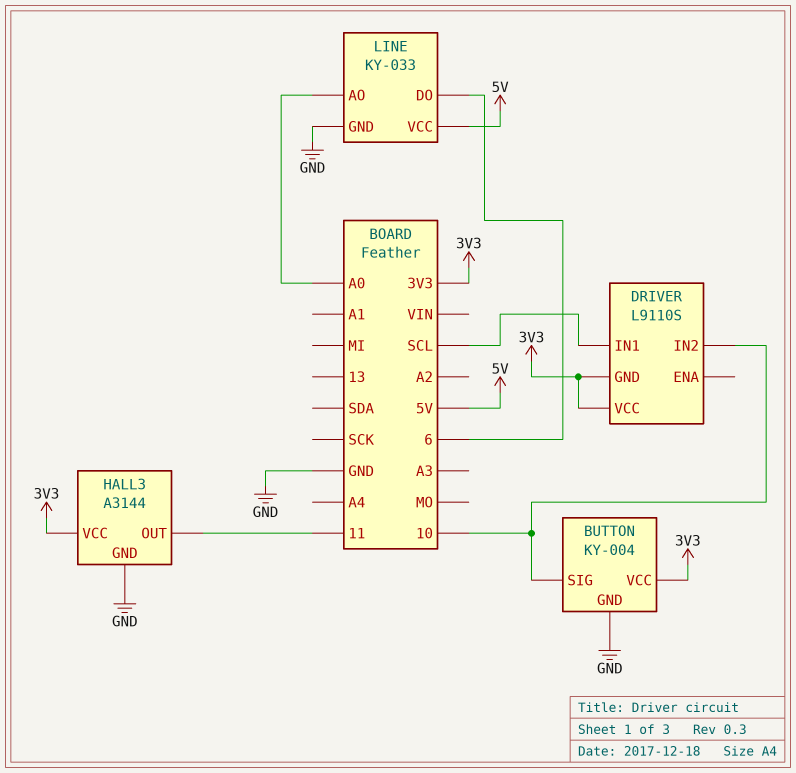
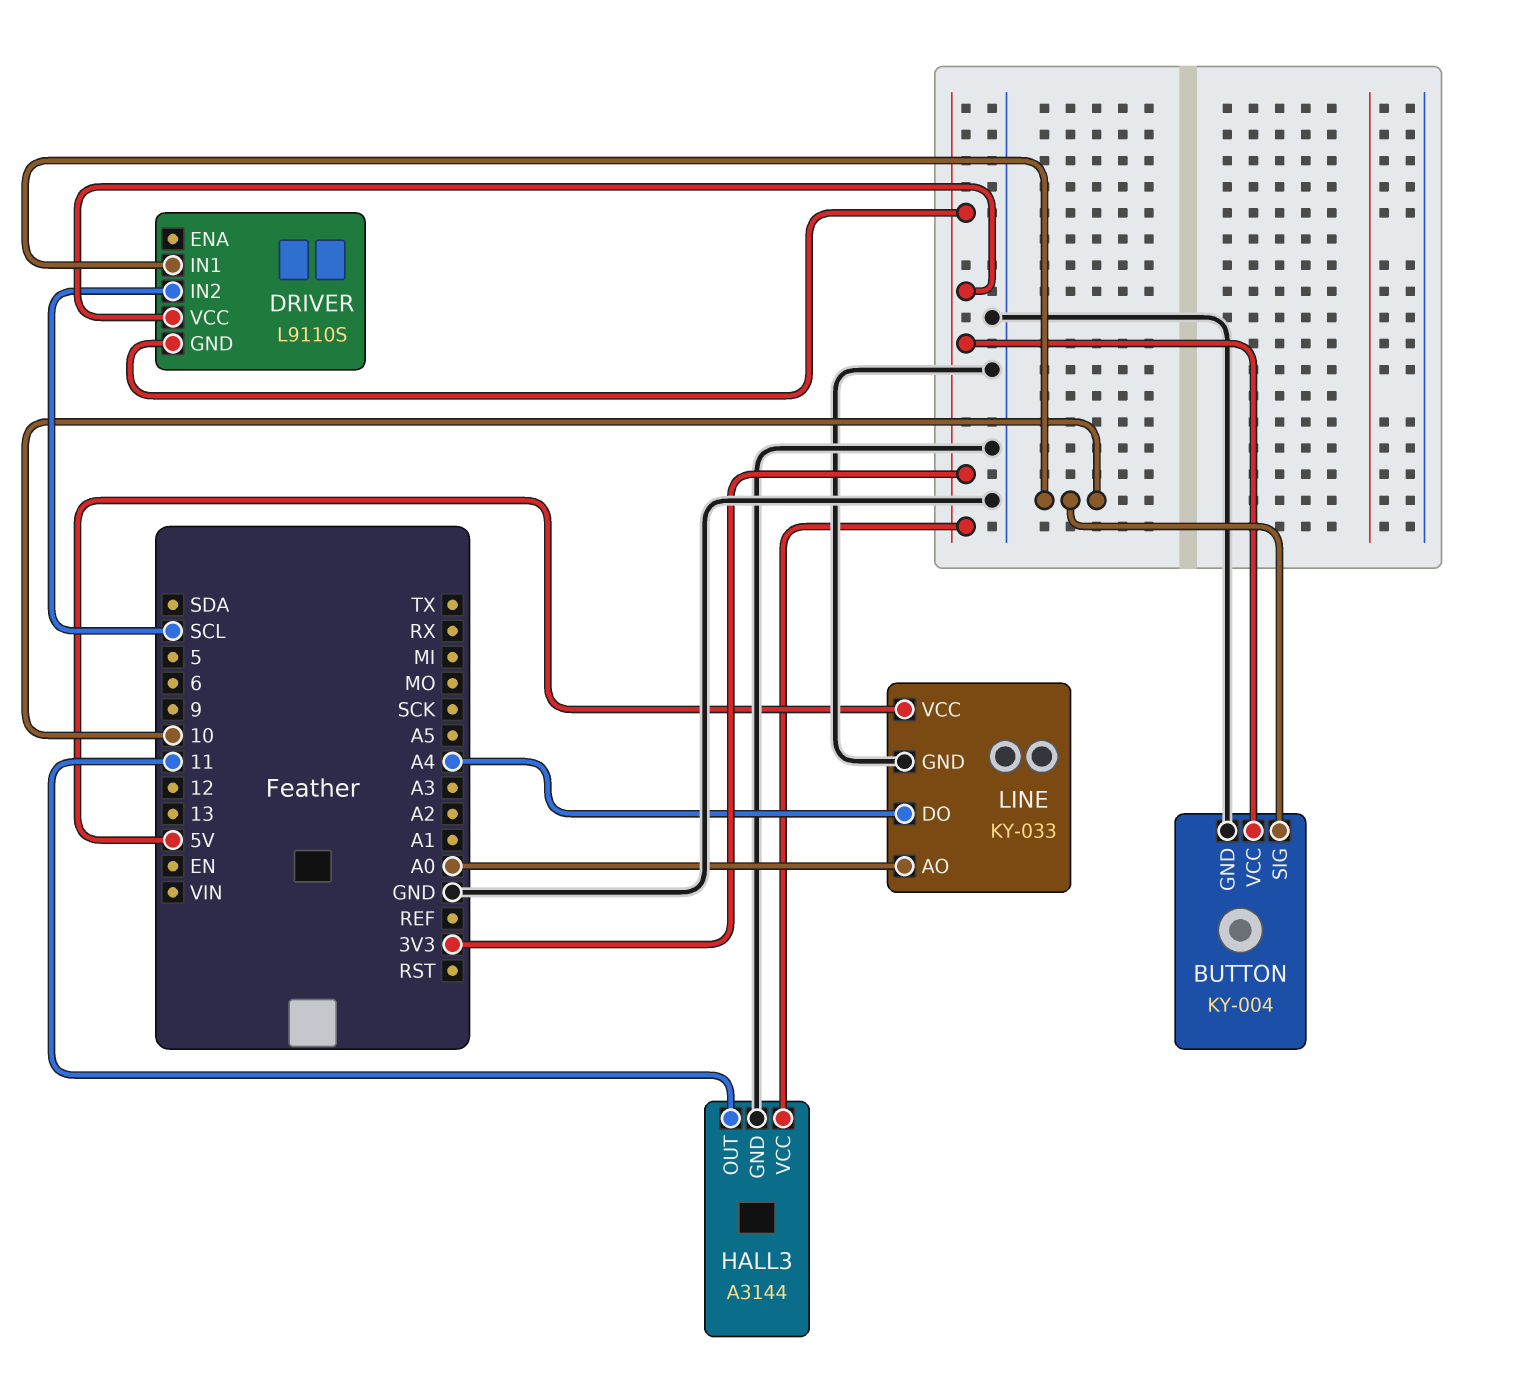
DRIVER pin IN1: SCL -> 10
DRIVER pin IN2: 10 -> SCL
LINE pin DO: 6 -> A4

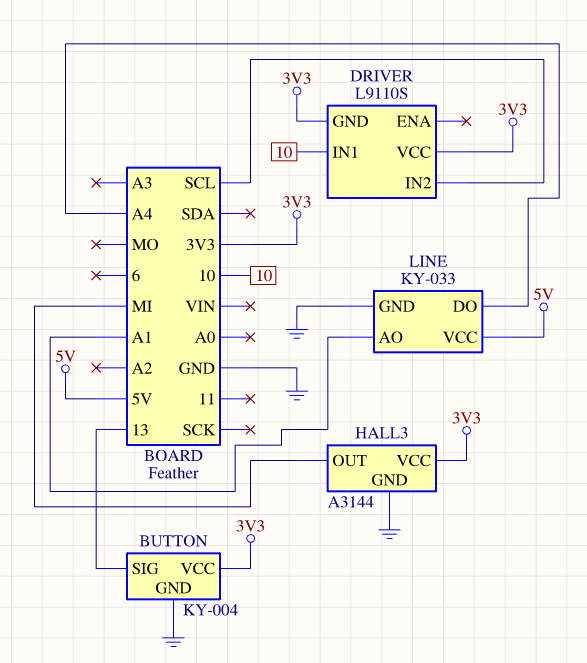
BUTTON pin SIG: 10 -> 13
HALL3 pin OUT: 11 -> MI
LINE pin AO: A0 -> A1

